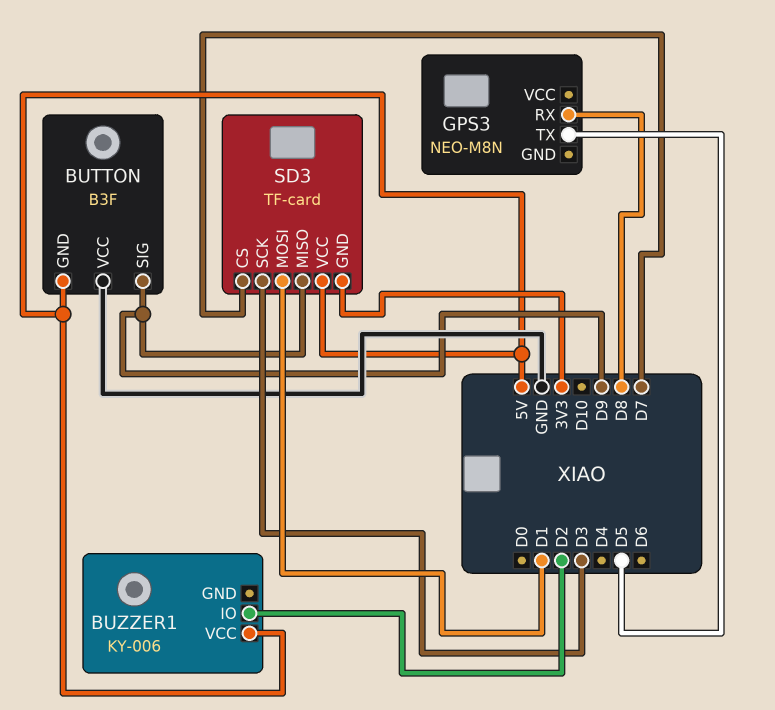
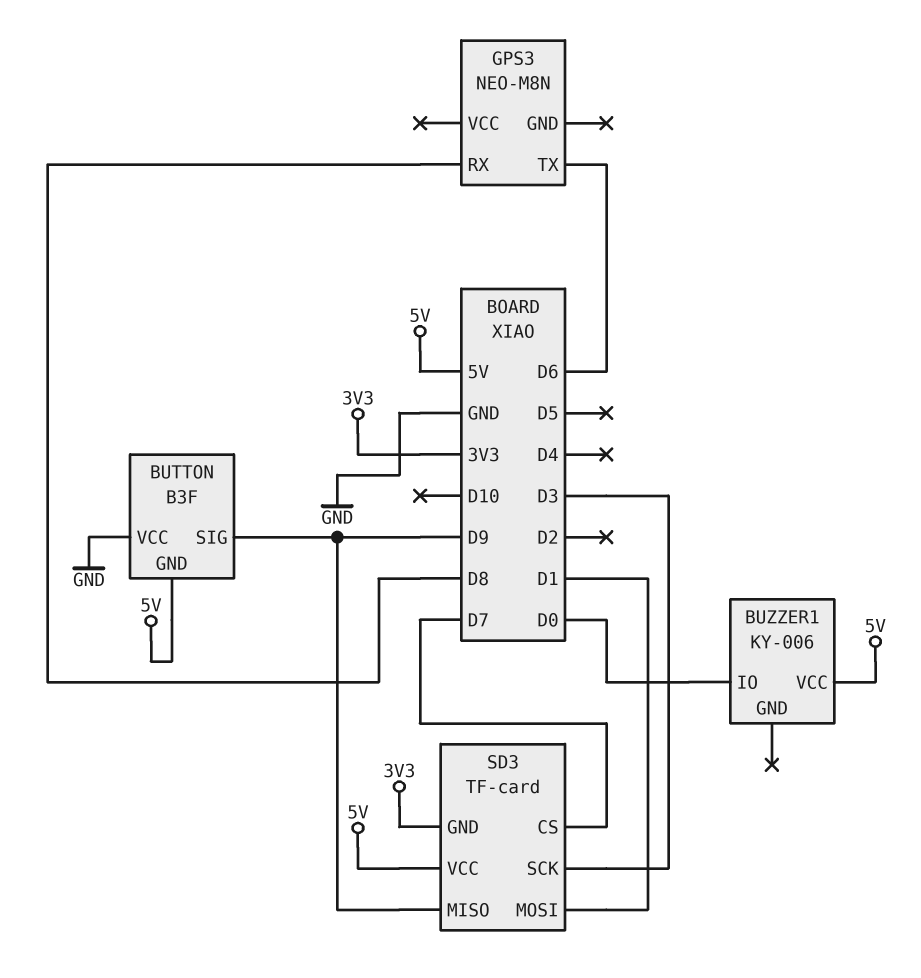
BUZZER1 pin IO: D2 -> D0
GPS3 pin TX: D5 -> D6

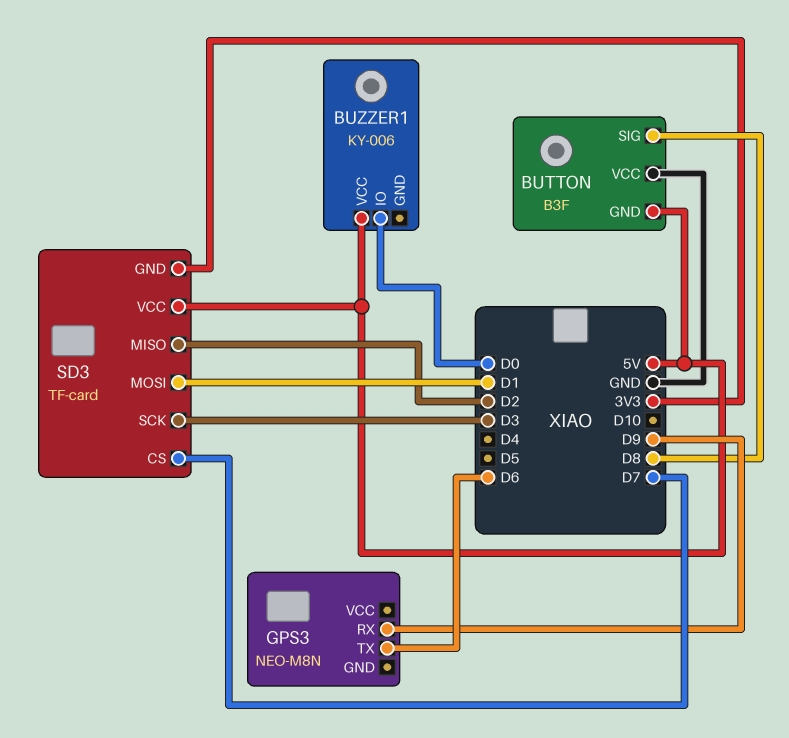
BUTTON pin SIG: D9 -> D8
GPS3 pin RX: D8 -> D9
SD3 pin MISO: D9 -> D2

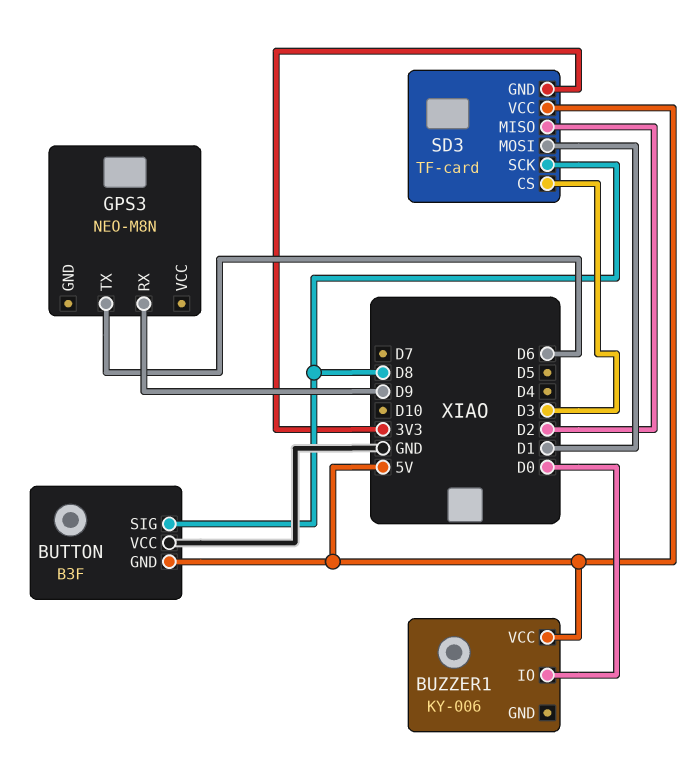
SD3 pin CS: D7 -> D3
SD3 pin SCK: D3 -> D8

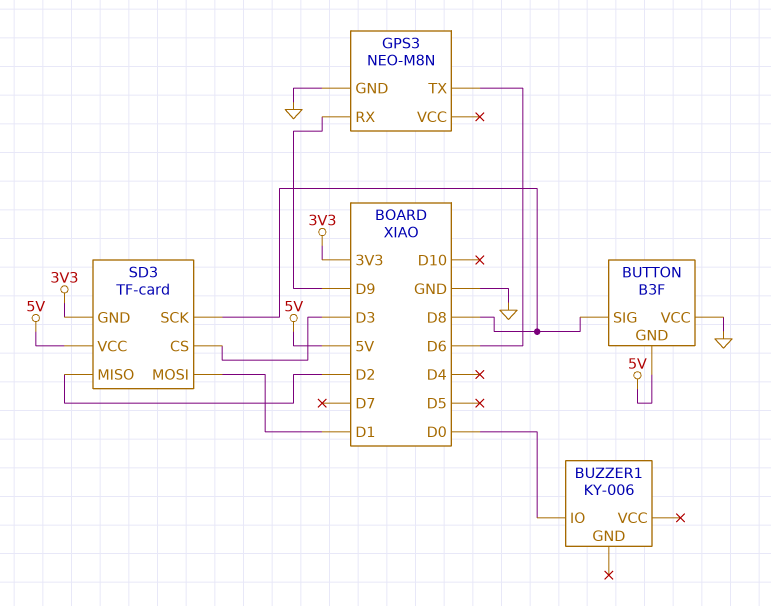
BUZZER1 pin VCC: 5V -> none
GPS3 pin GND: none -> GND

